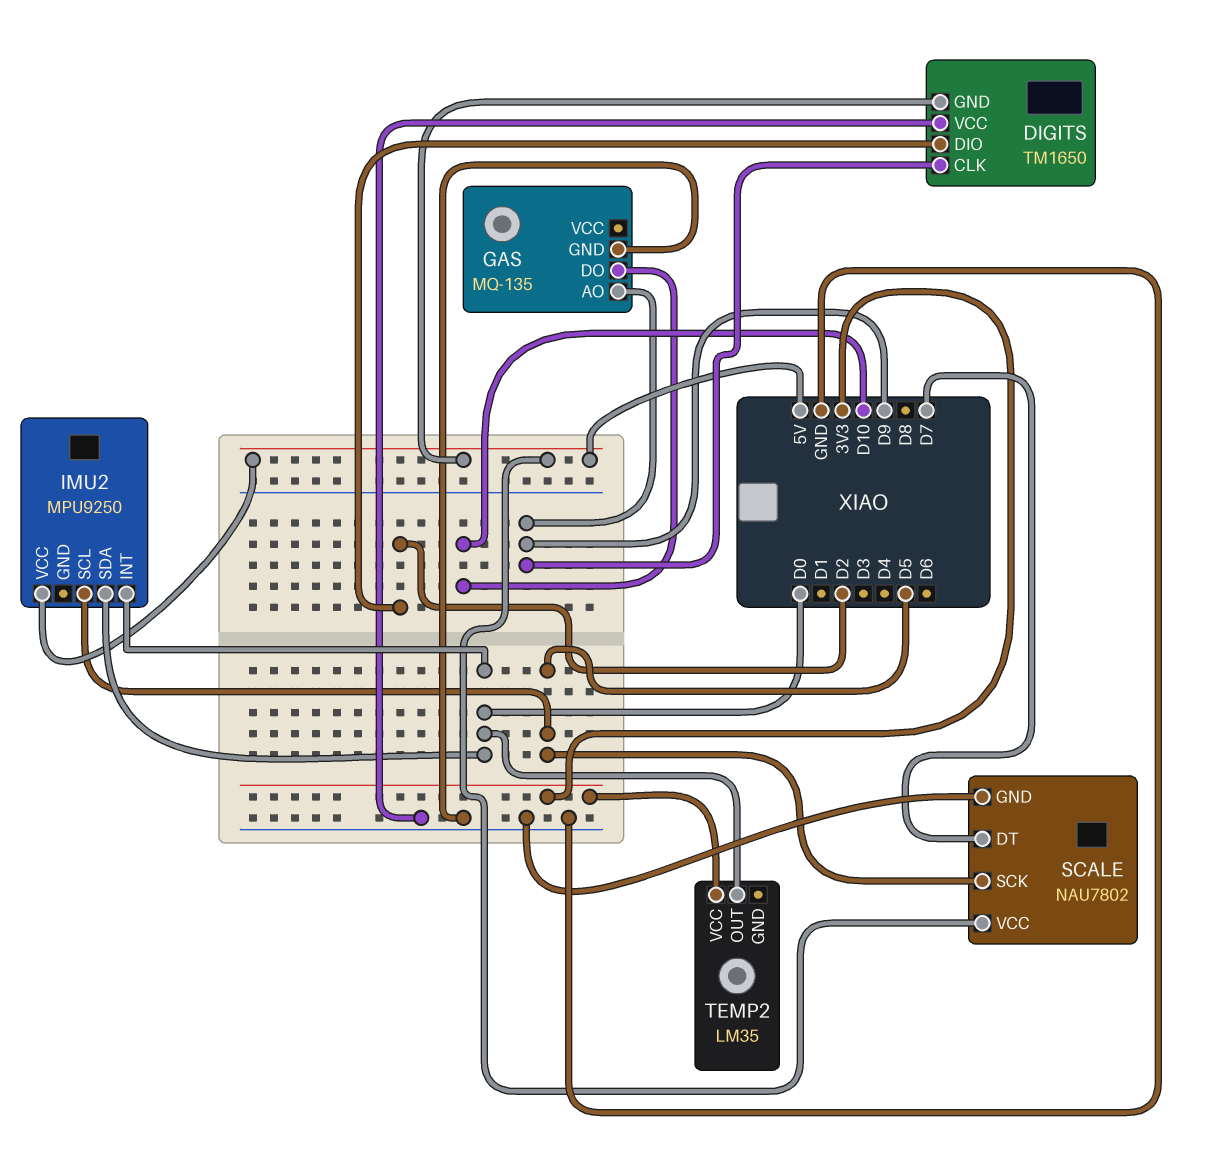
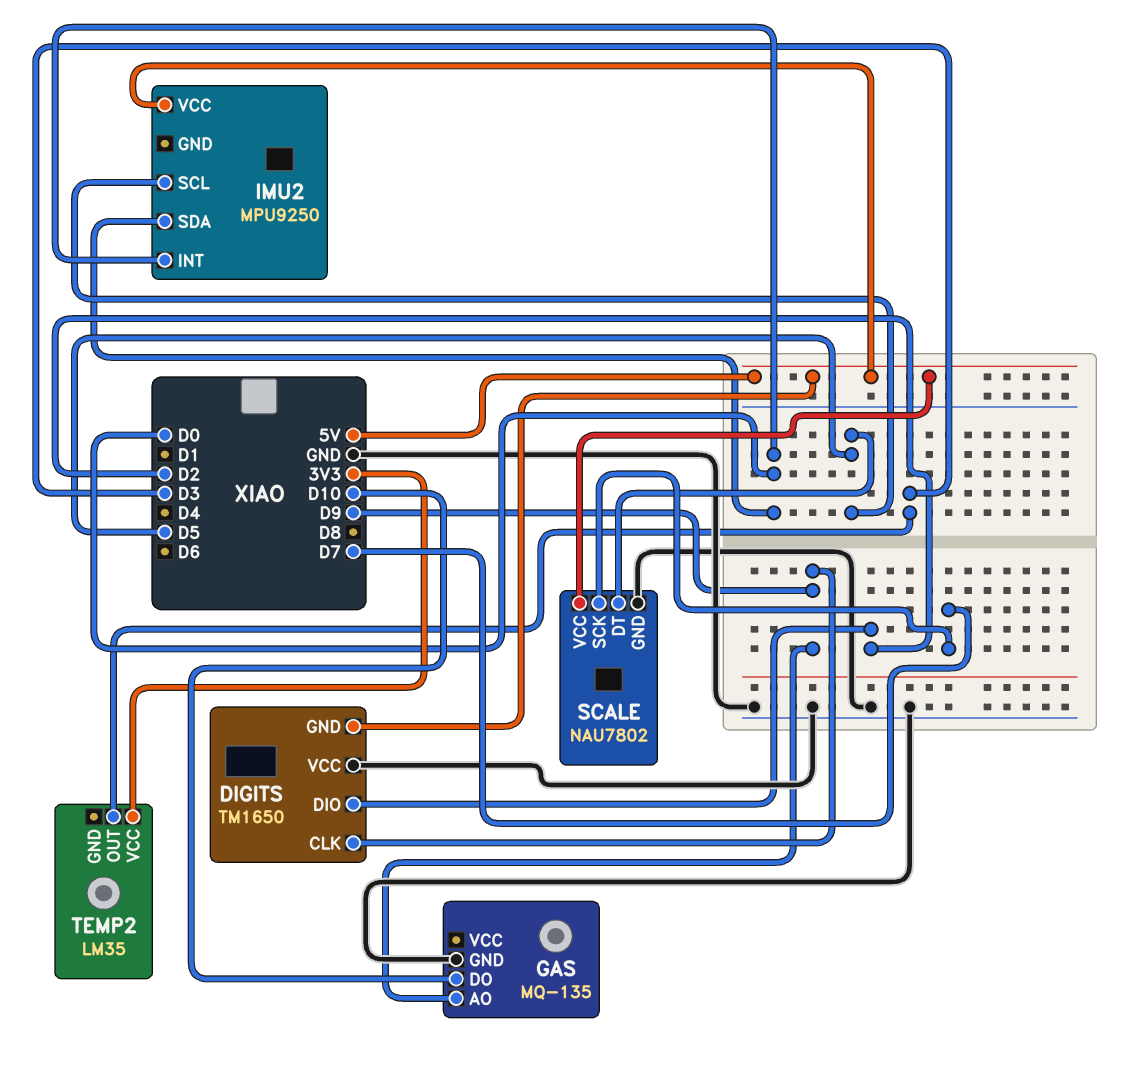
SCALE pin DT: D7 -> D5
SCALE pin SCK: D5 -> D7
TEMP2 pin OUT: D0 -> D3

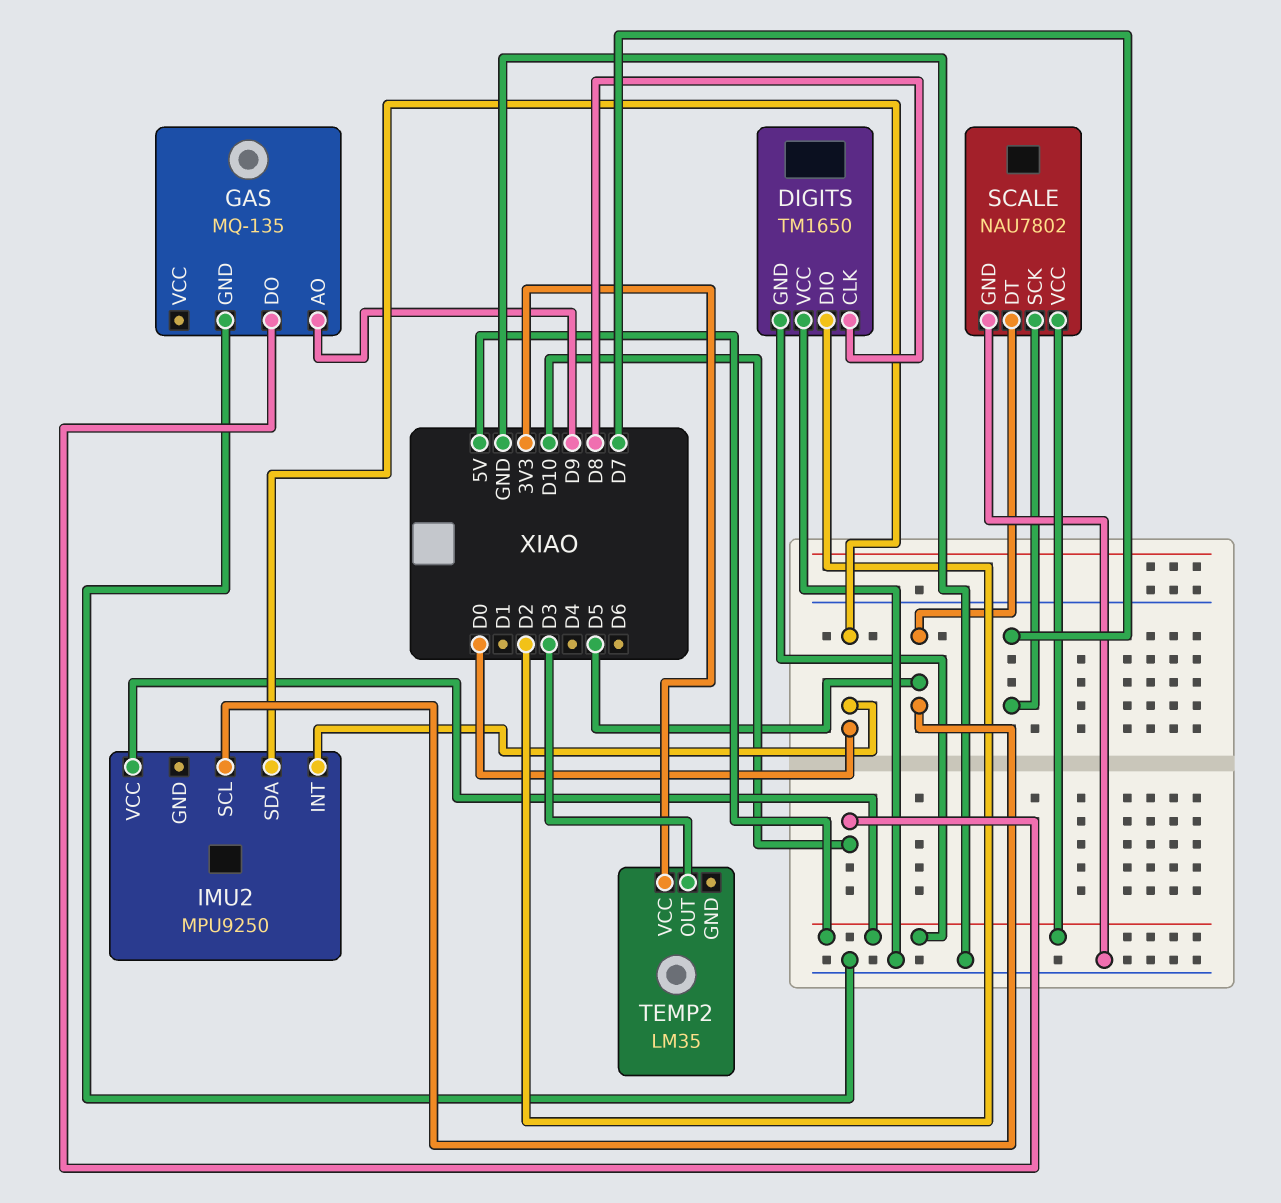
DIGITS pin CLK: D9 -> D8

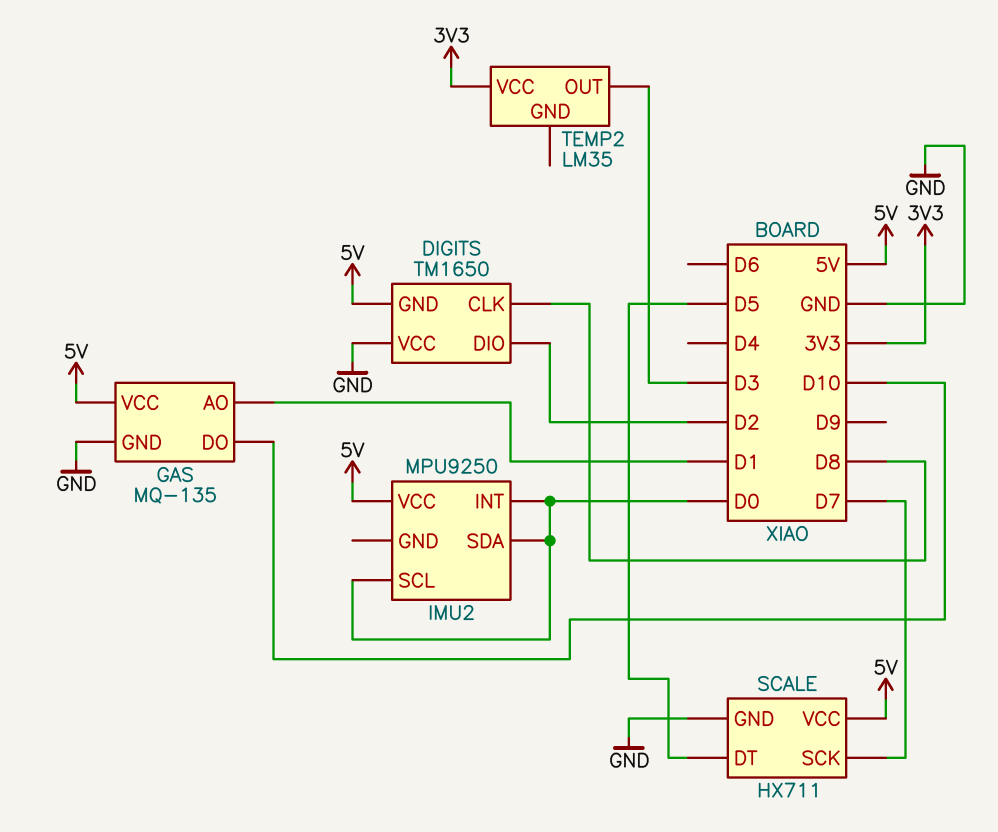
GAS pin AO: D9 -> D1
GAS pin VCC: none -> 5V
IMU2 pin SCL: D5 -> D0
SCALE: NAU7802 -> HX711

